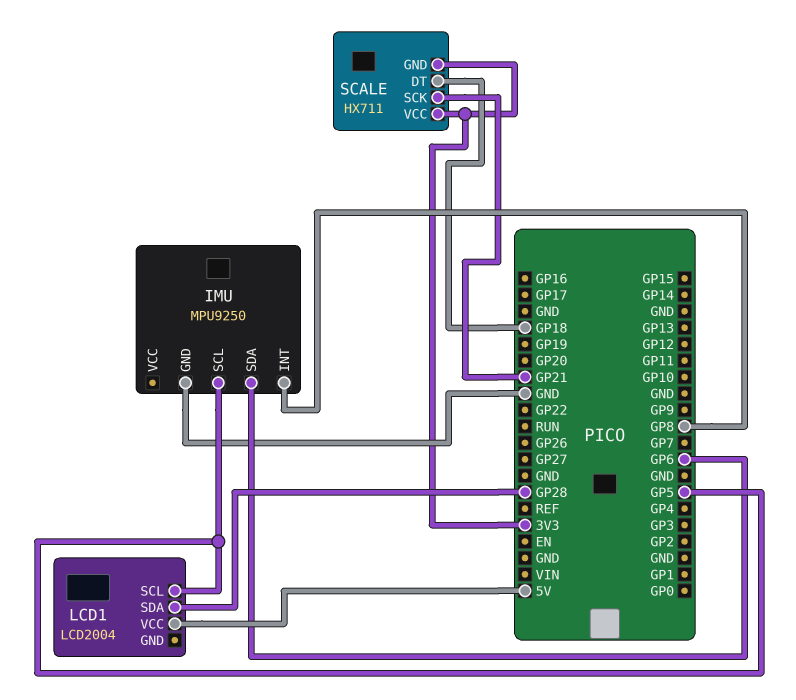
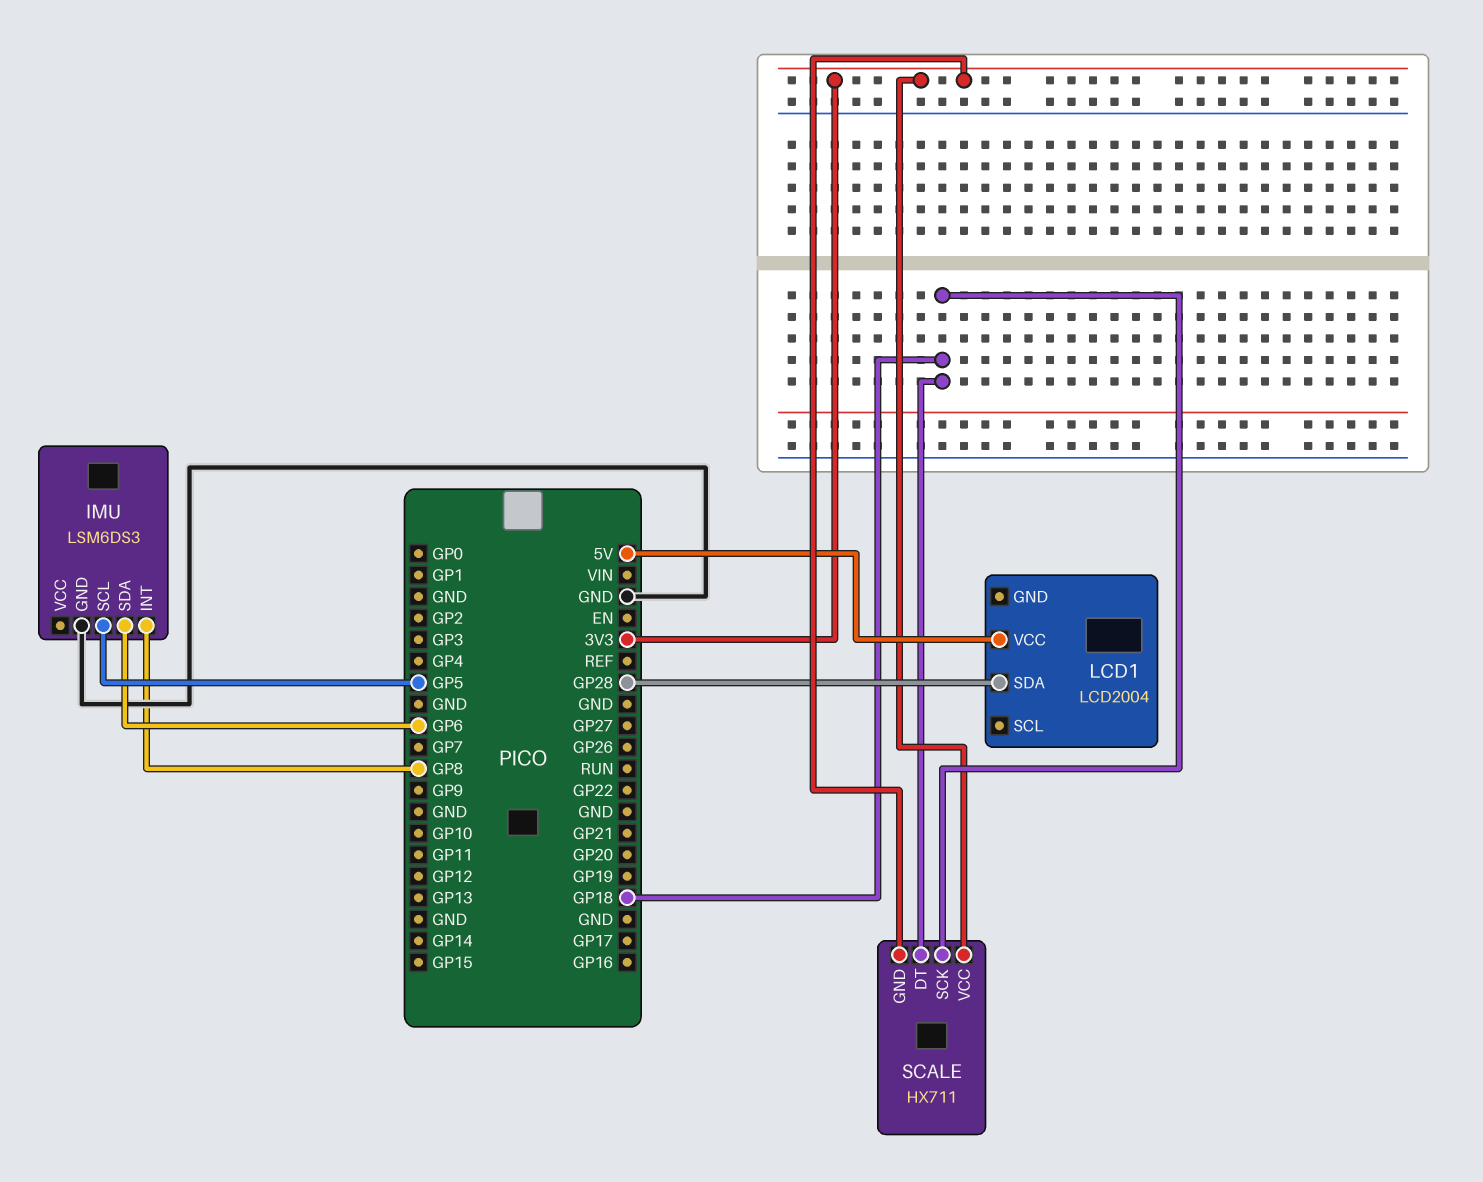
IMU: MPU9250 -> LSM6DS3
LCD1 pin SCL: GP5 -> none
SCALE pin SCK: GP21 -> GP18

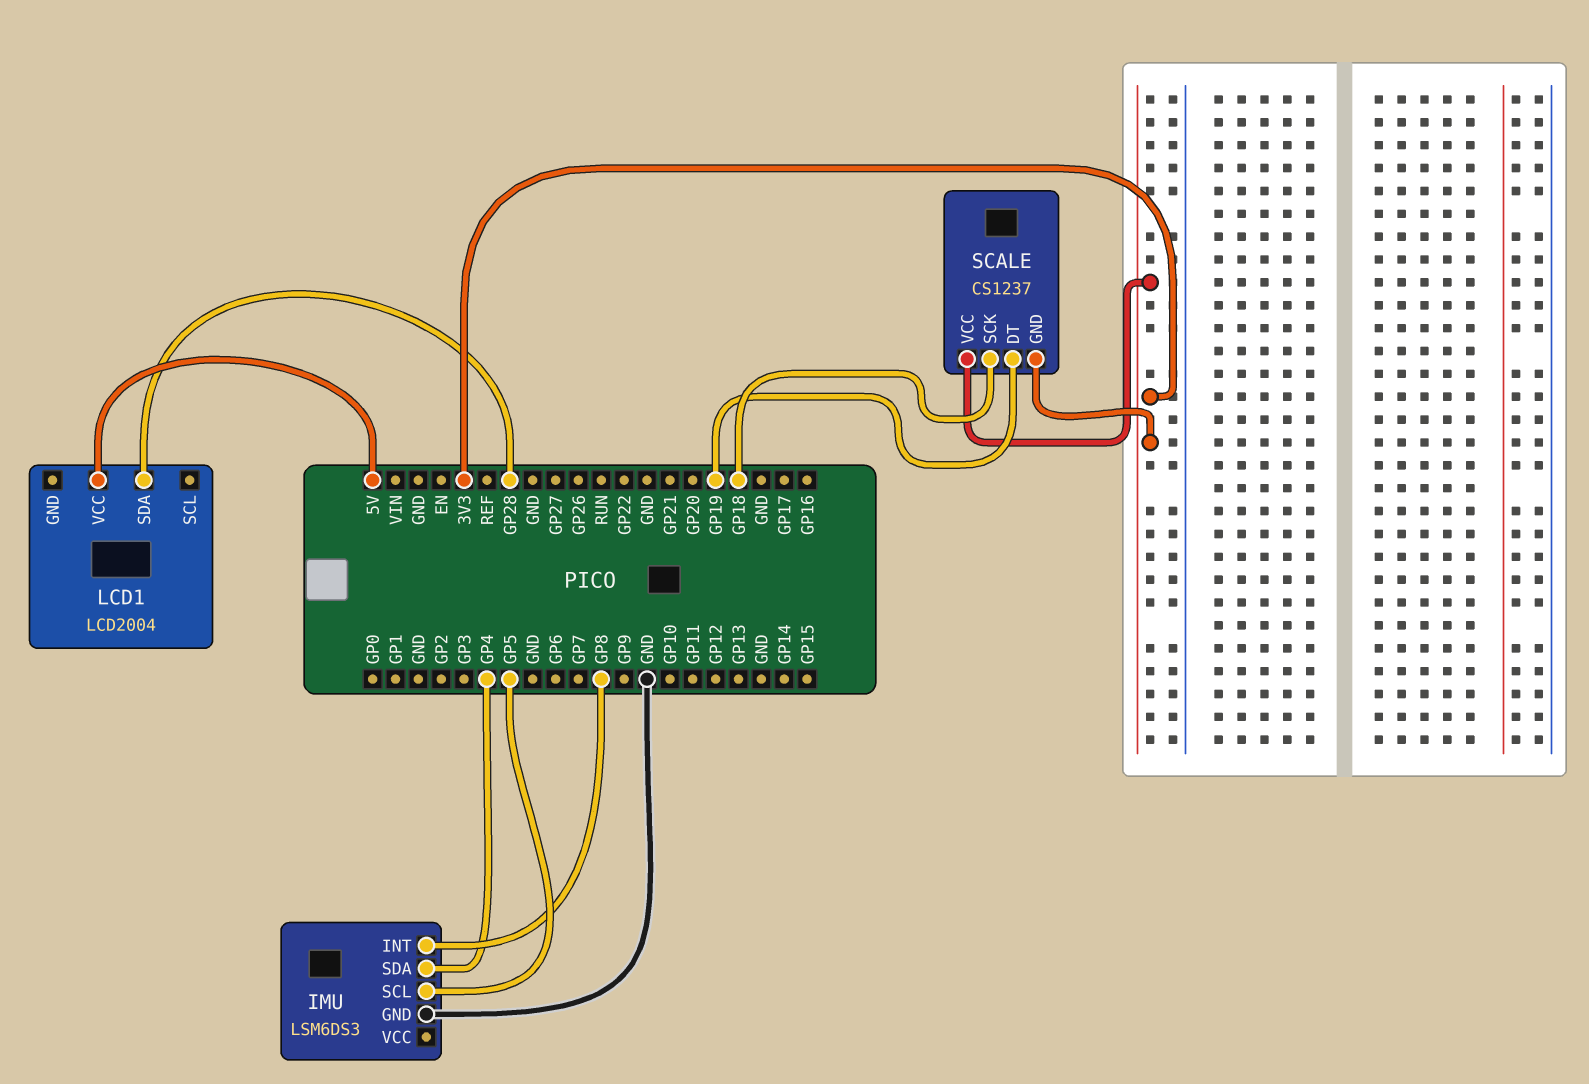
IMU pin SDA: GP6 -> GP4
SCALE: HX711 -> CS1237
SCALE pin DT: GP18 -> GP19

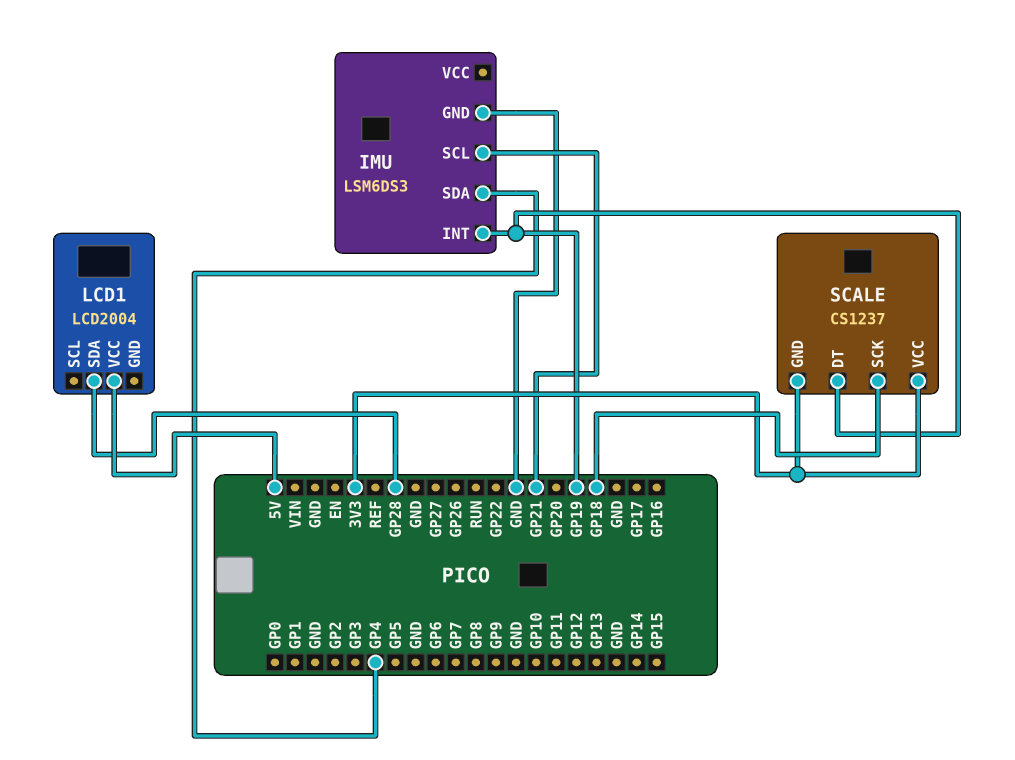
IMU pin INT: GP8 -> GP19
IMU pin SCL: GP5 -> GP21

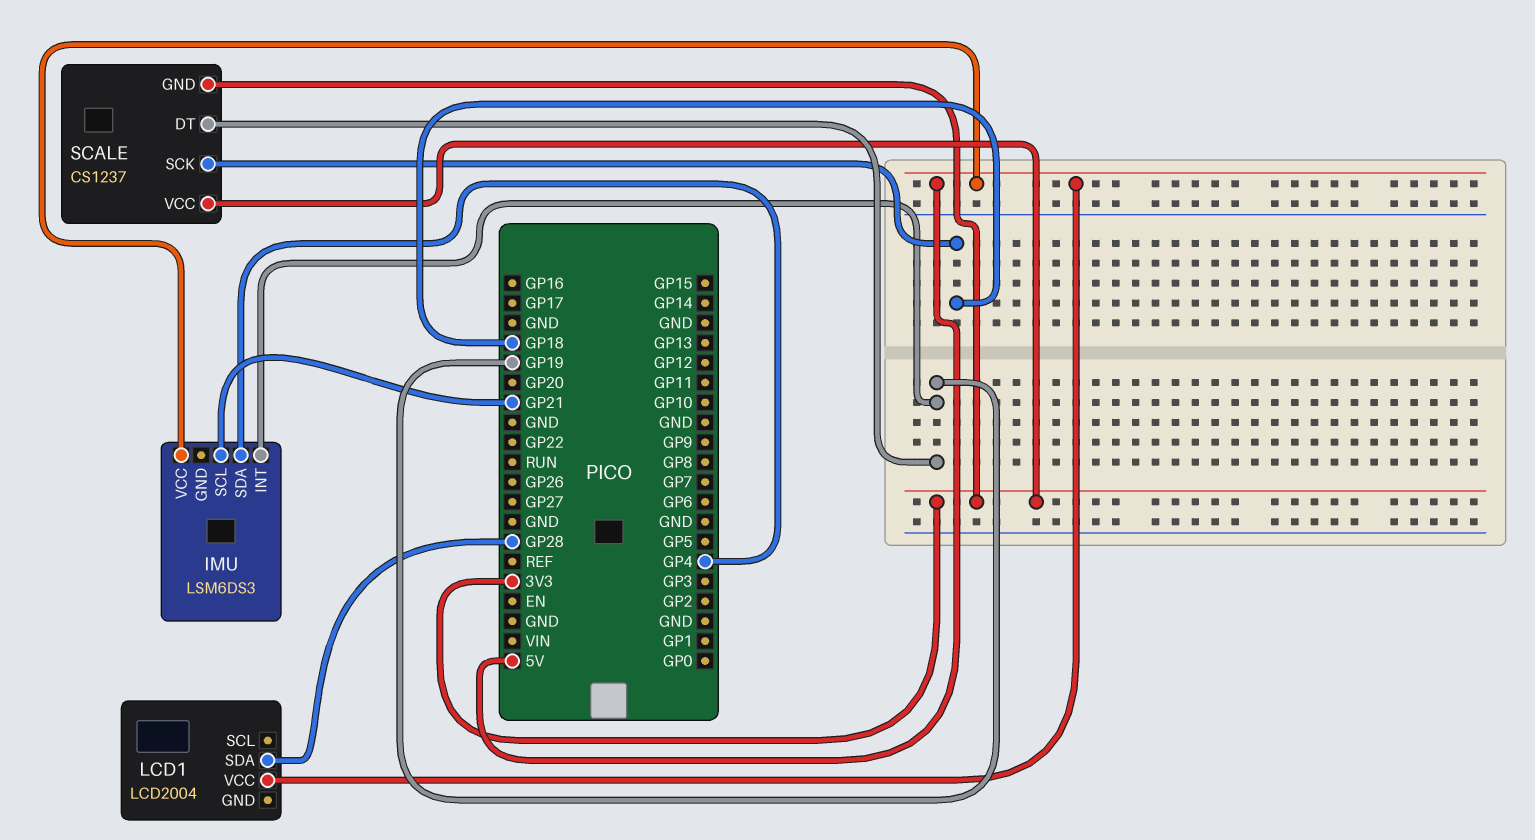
IMU pin GND: GND -> none
IMU pin VCC: none -> 5V

